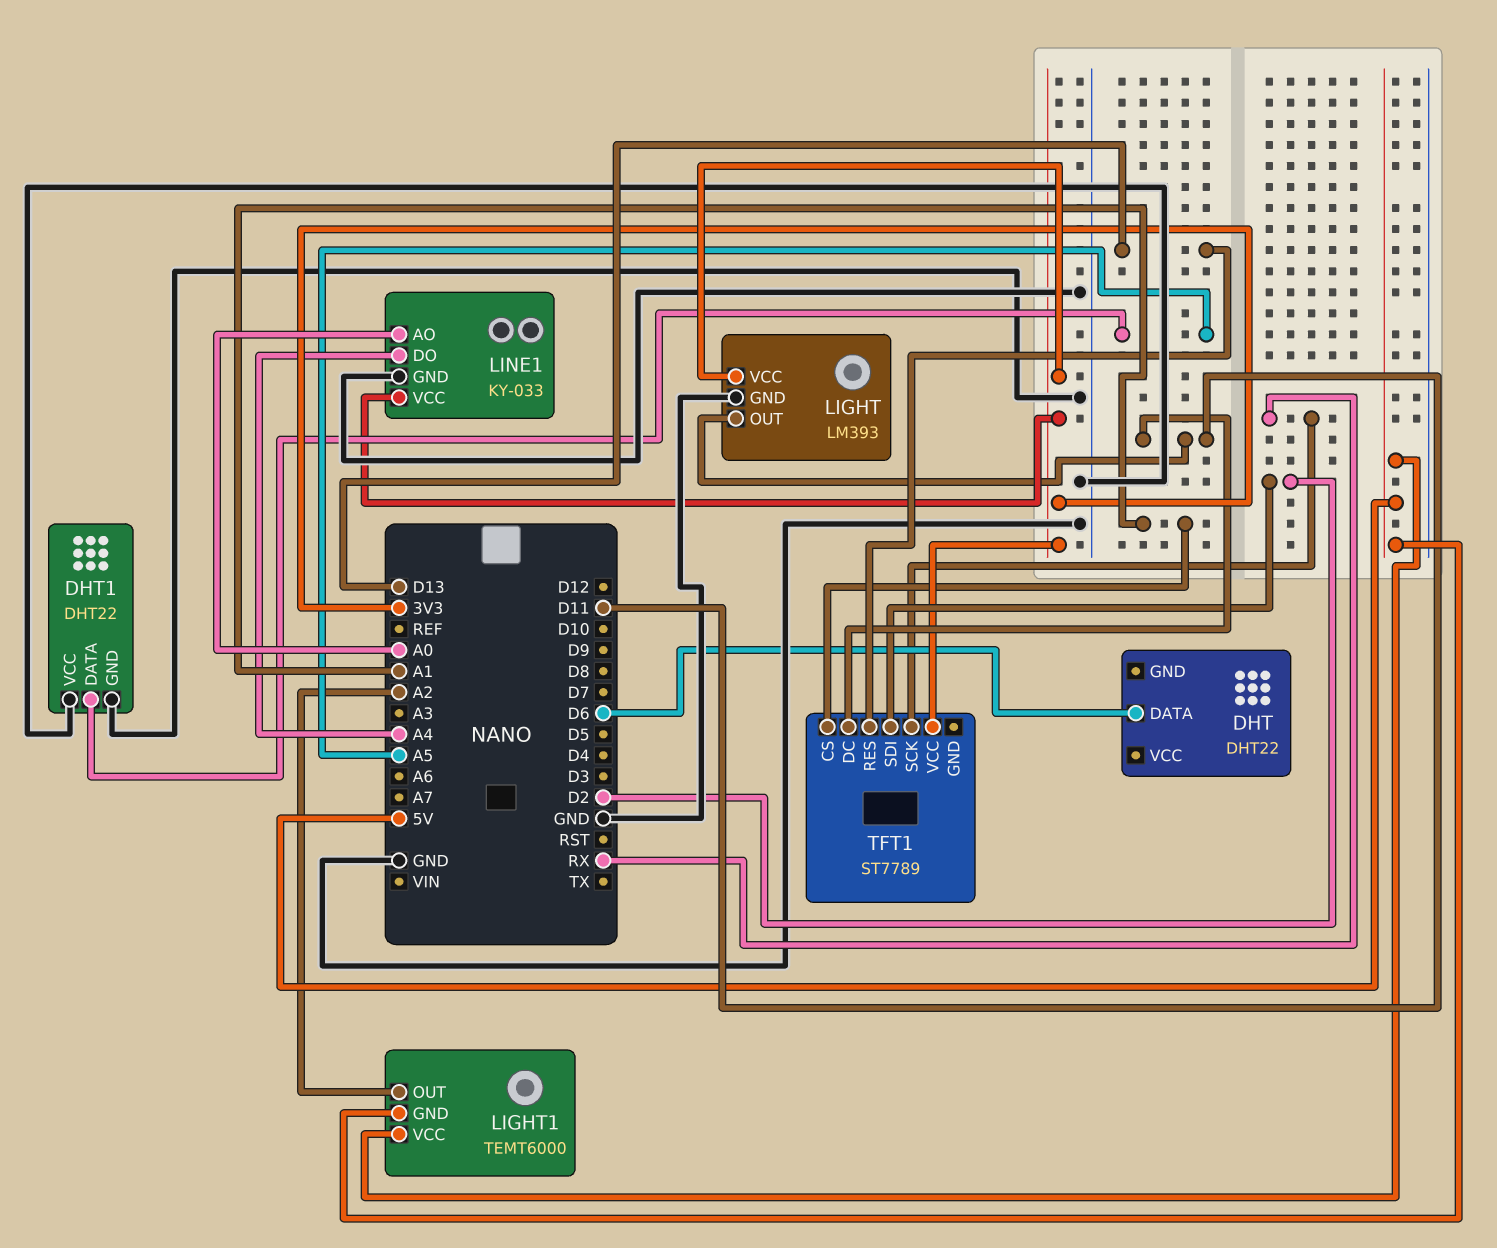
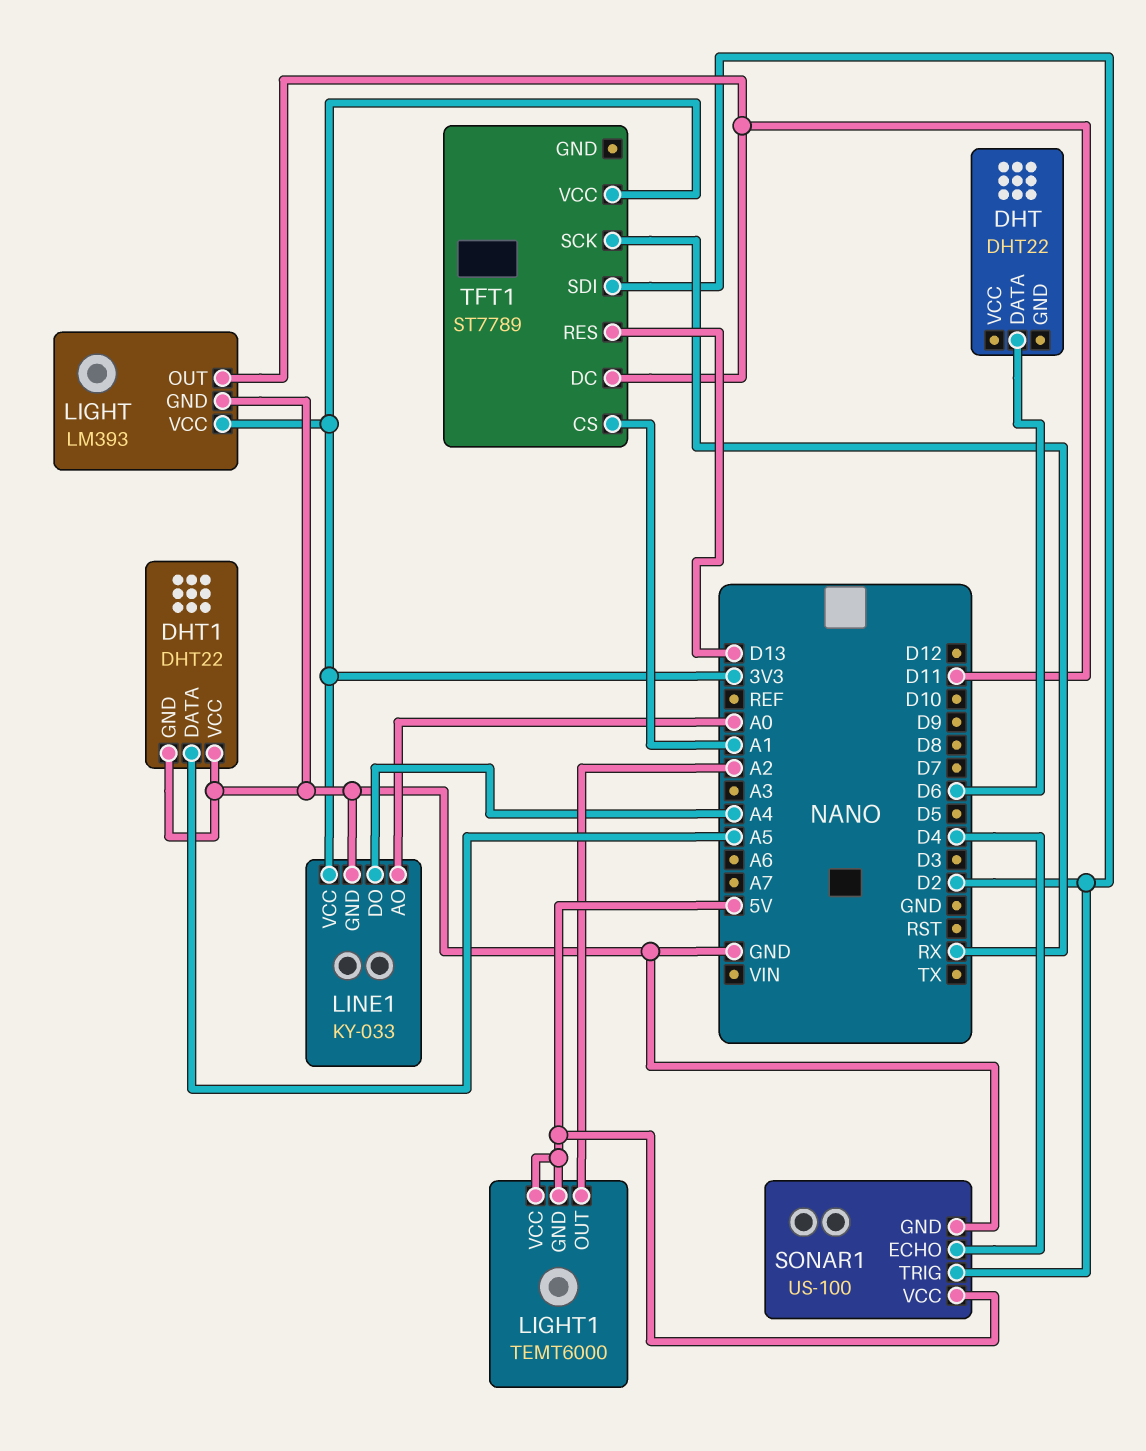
SONAR1: none -> US-100
SONAR1 pin ECHO: none -> D4
SONAR1 pin GND: none -> GND
SONAR1 pin TRIG: none -> D2
SONAR1 pin VCC: none -> 5V

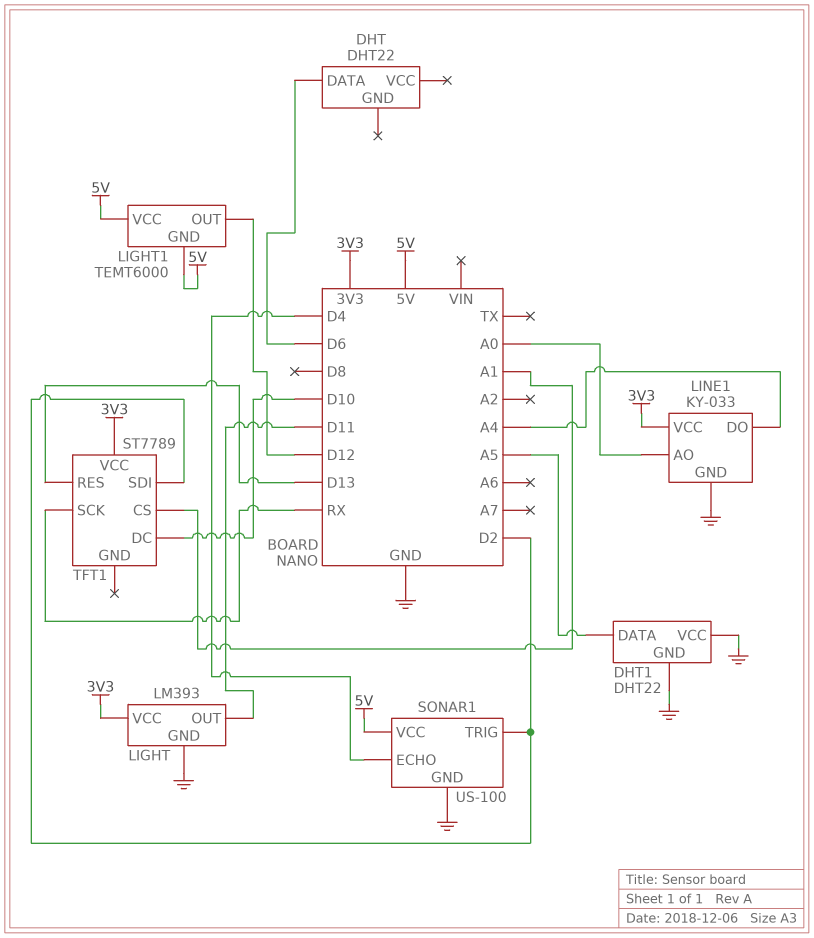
LIGHT1 pin OUT: A2 -> D12
TFT1 pin DC: D11 -> D10

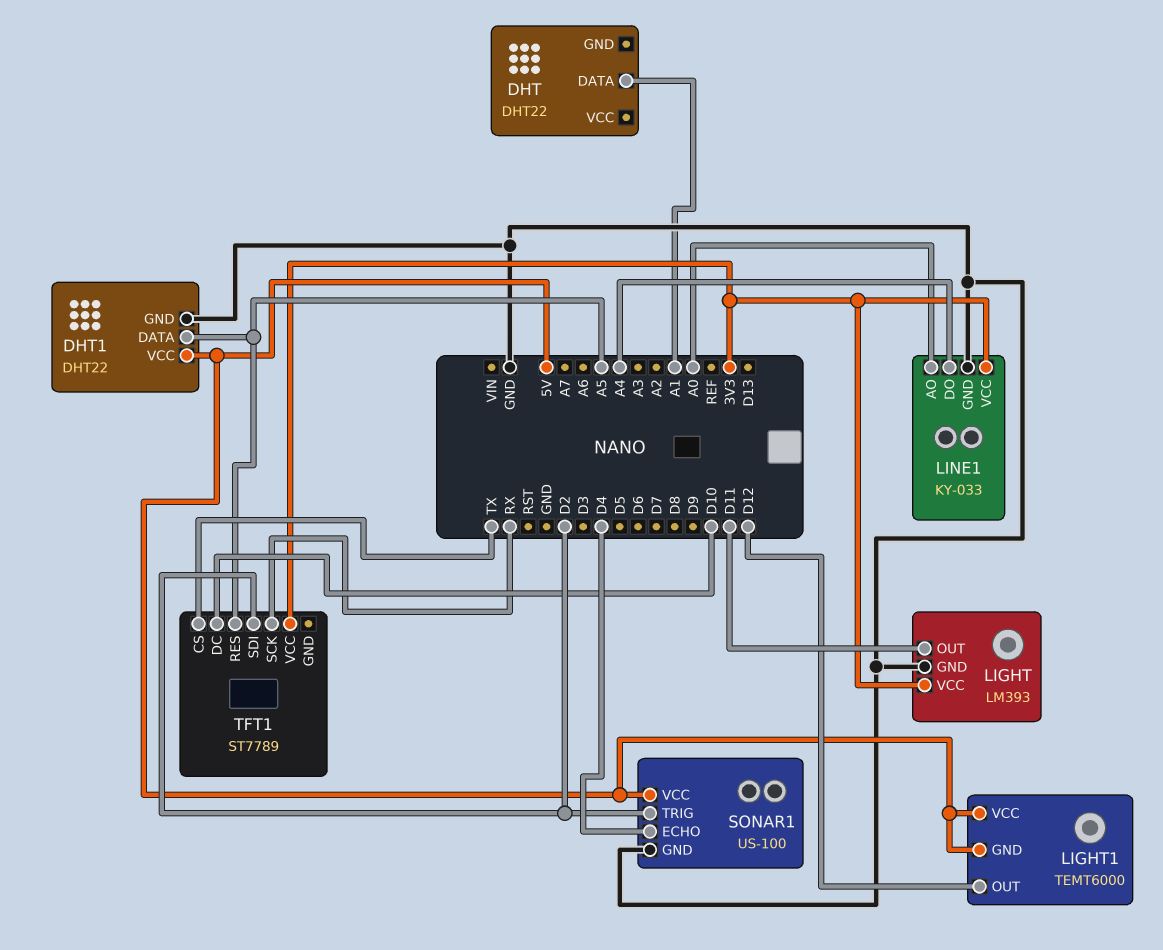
DHT pin DATA: D6 -> A1
DHT1 pin VCC: GND -> 5V
TFT1 pin CS: A1 -> TX
TFT1 pin RES: D13 -> A5

